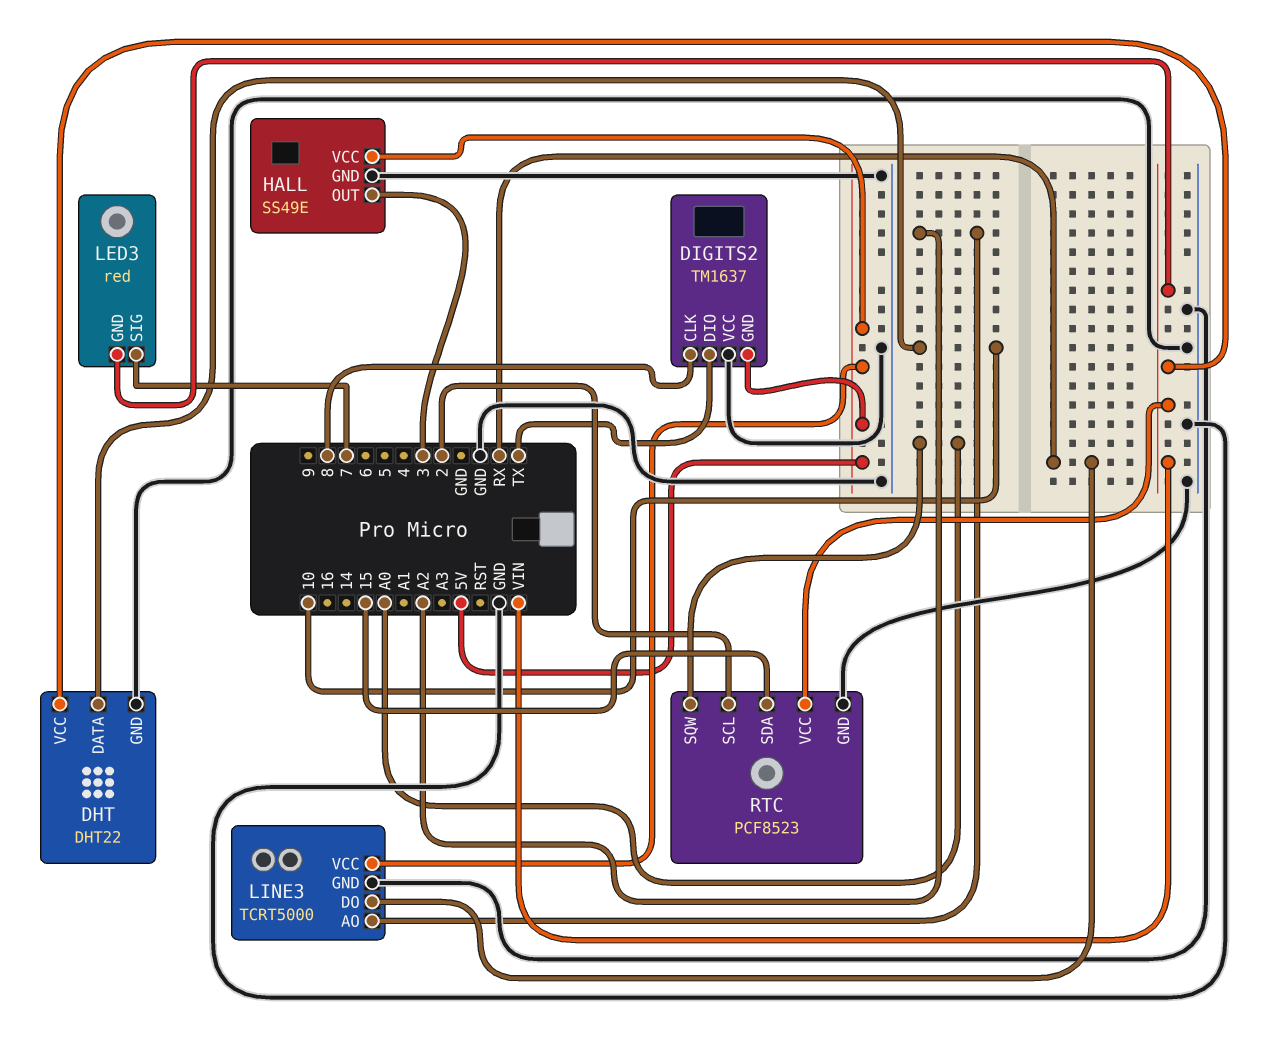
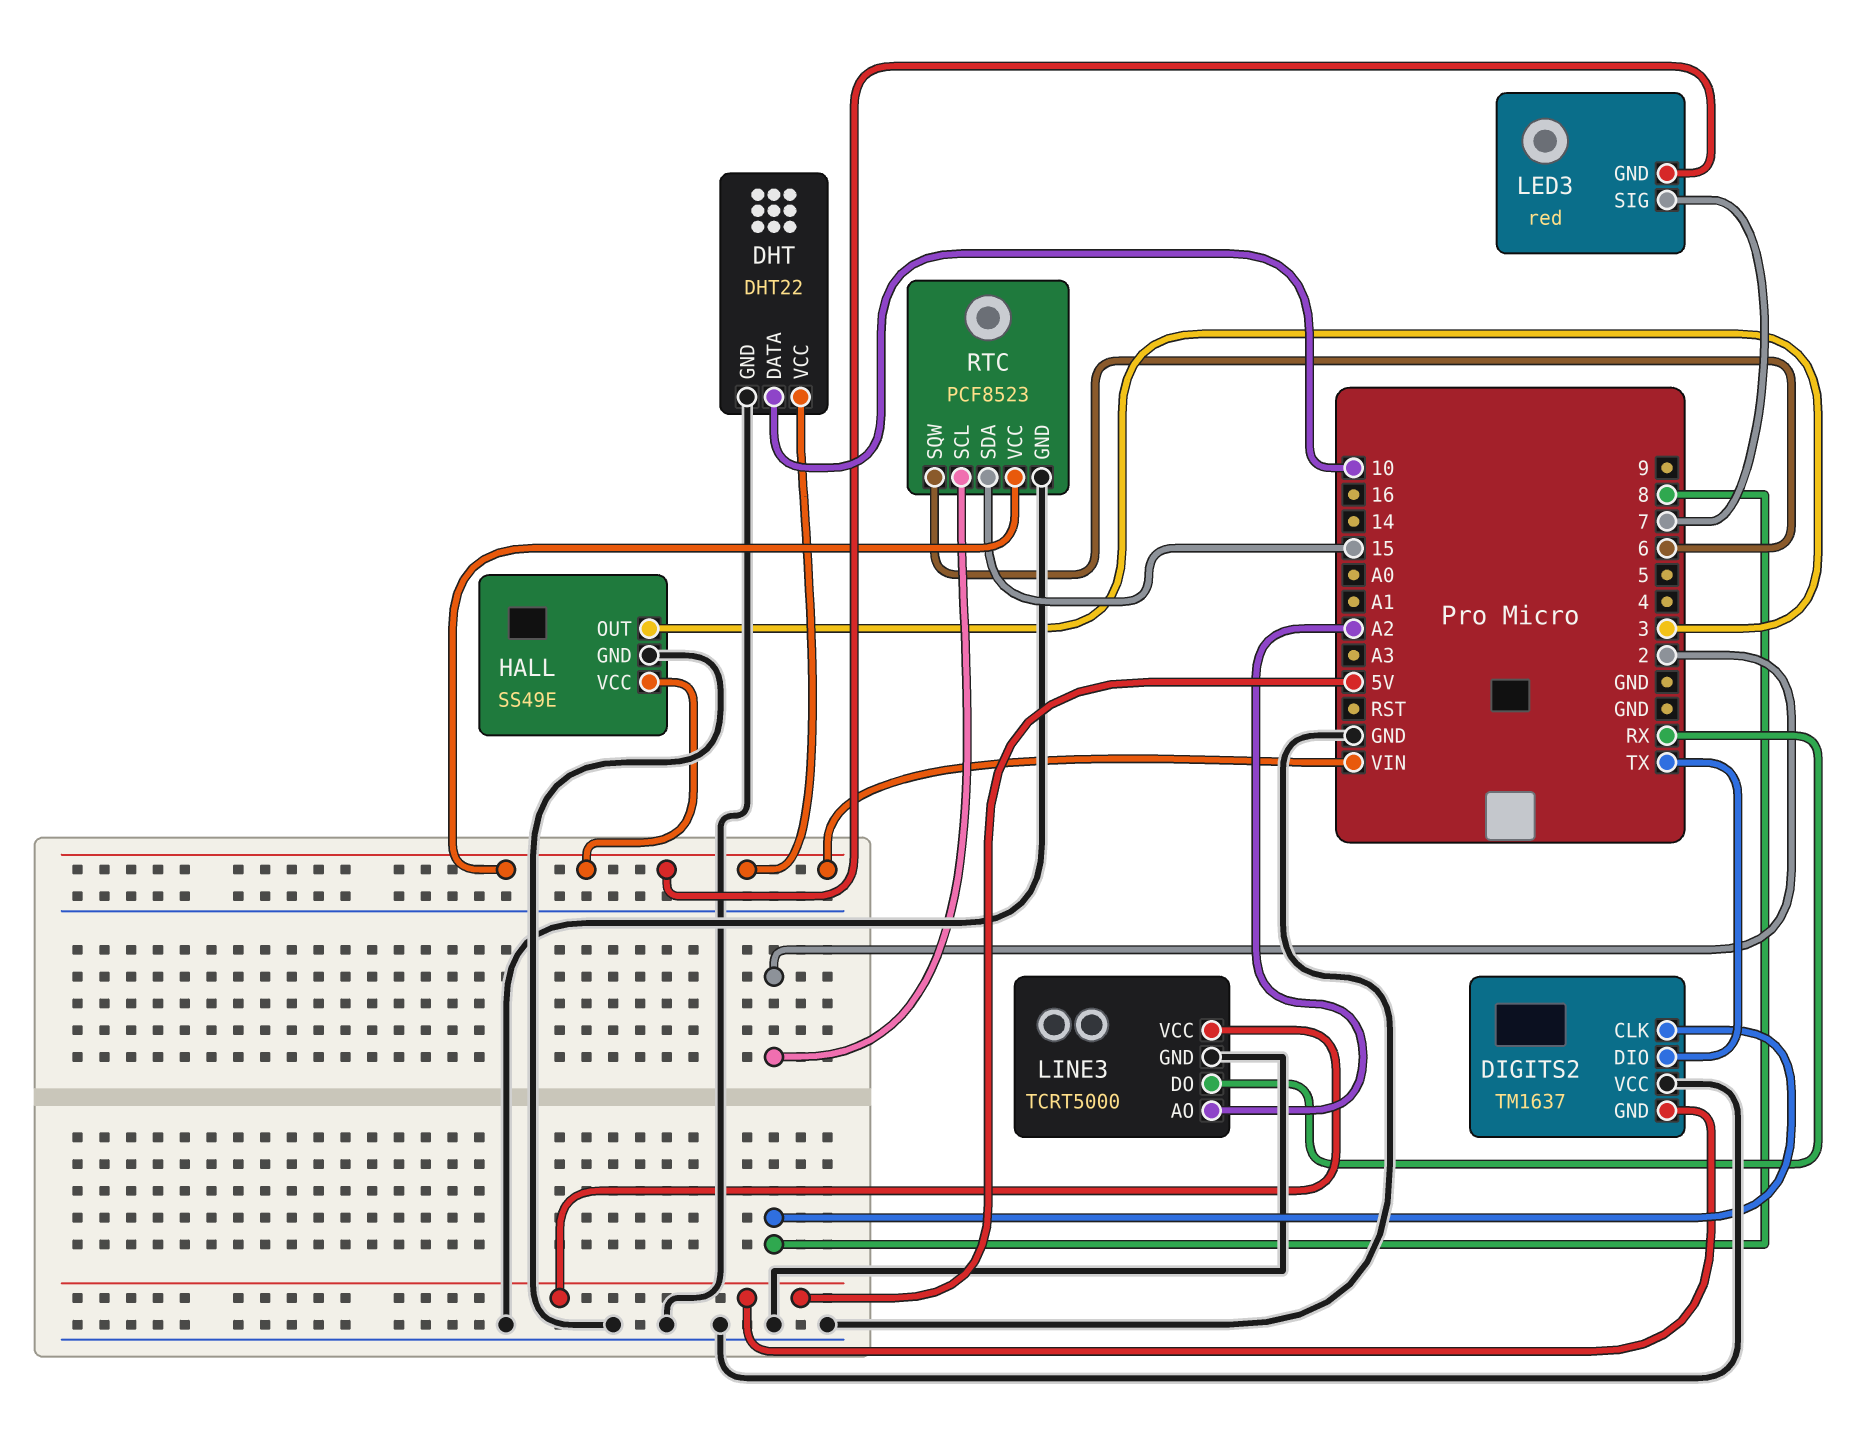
HALL pin VCC: 5V -> VIN
RTC pin SQW: A0 -> 6

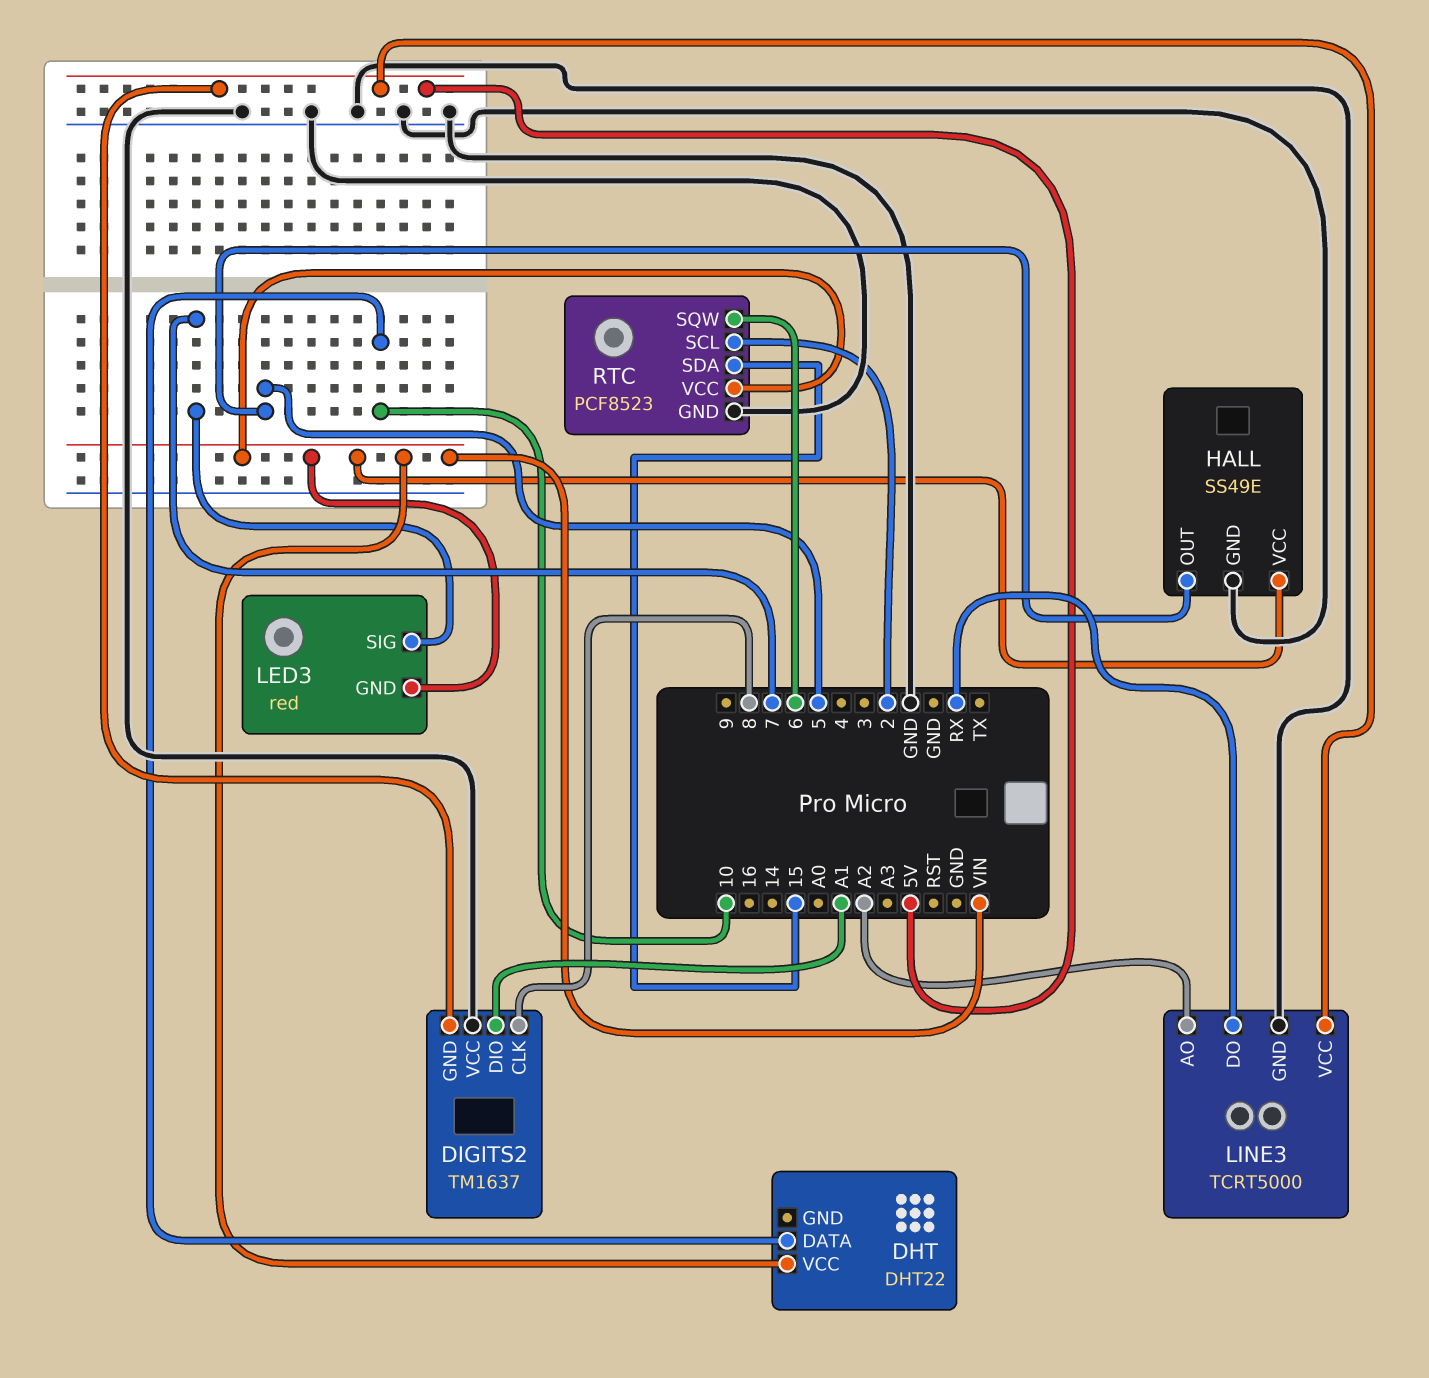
DHT pin GND: GND -> none
DIGITS2 pin DIO: TX -> A1
HALL pin OUT: 3 -> 5

